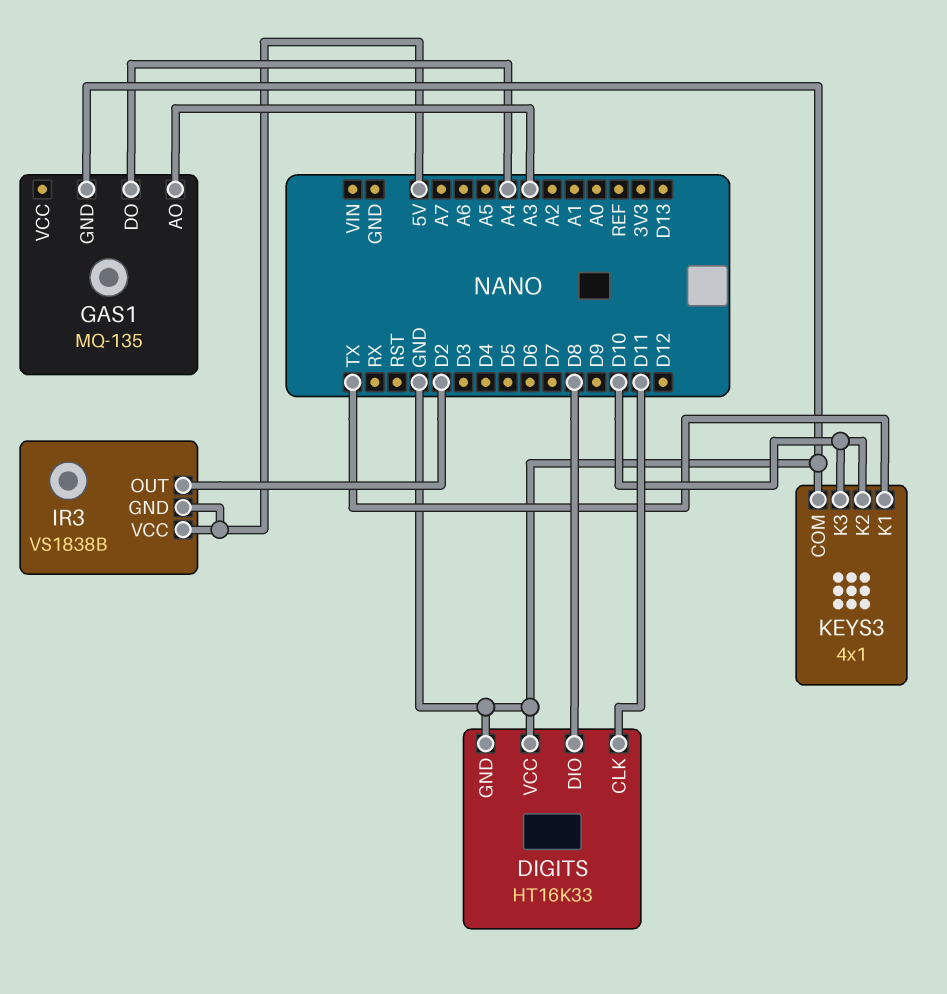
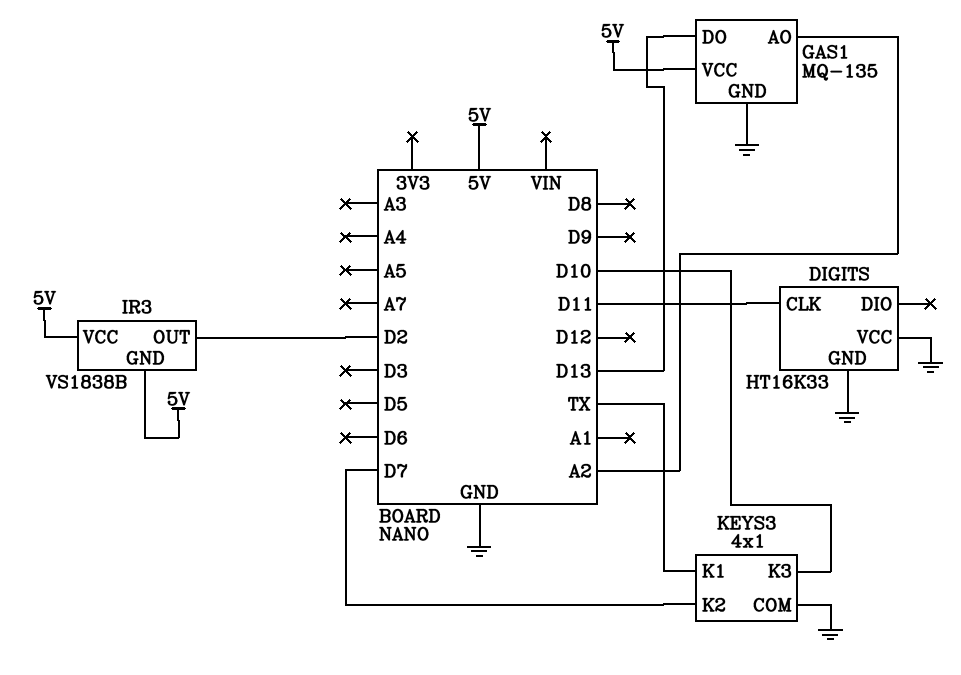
DIGITS pin DIO: D8 -> none
GAS1 pin AO: A3 -> A2
GAS1 pin DO: A4 -> D13
GAS1 pin VCC: none -> 5V
KEYS3 pin K2: D10 -> D7

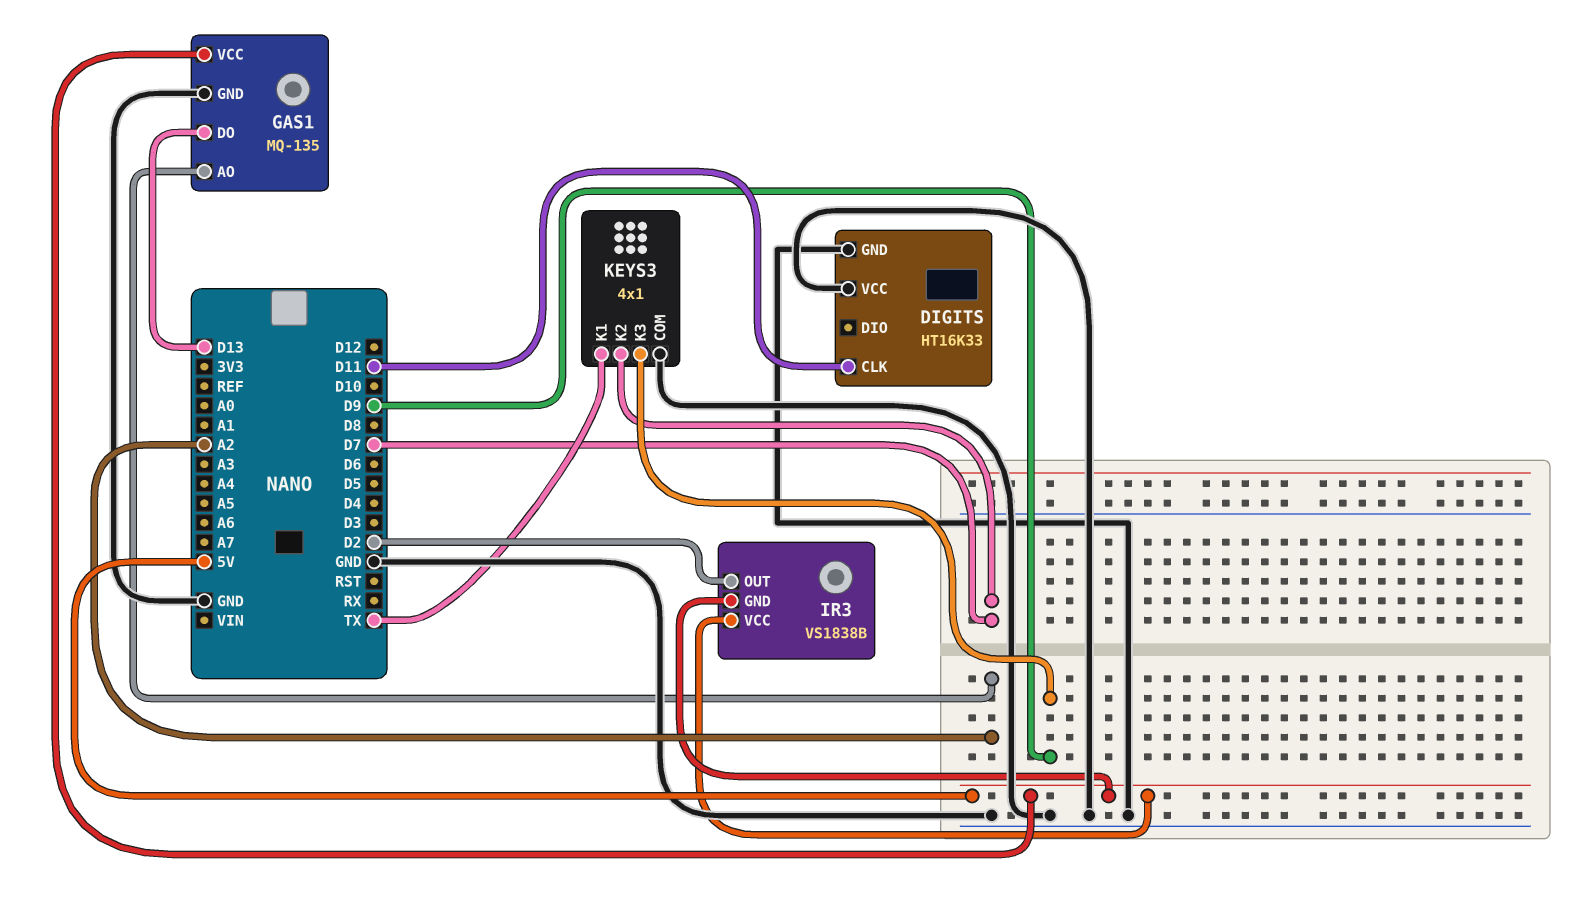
KEYS3 pin K3: D10 -> D9

